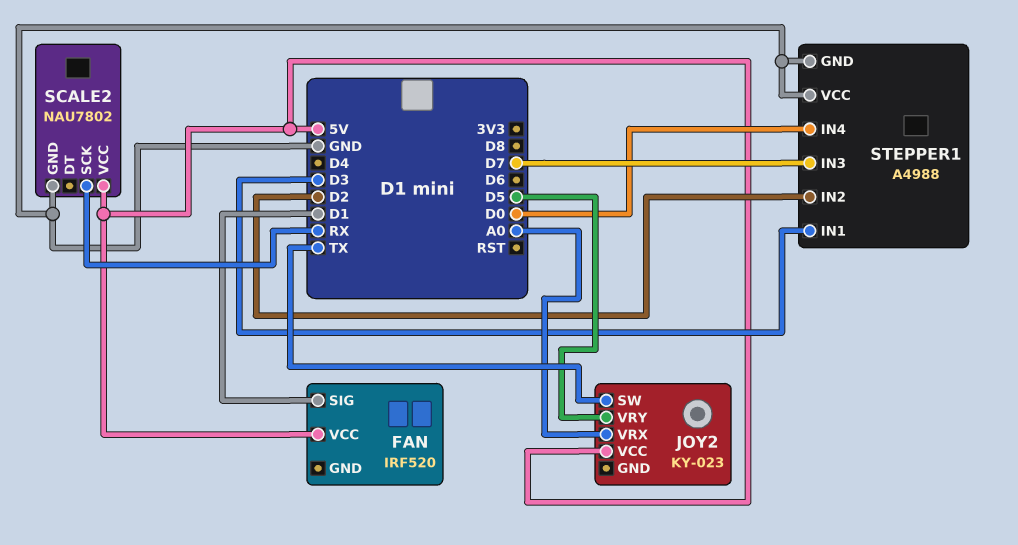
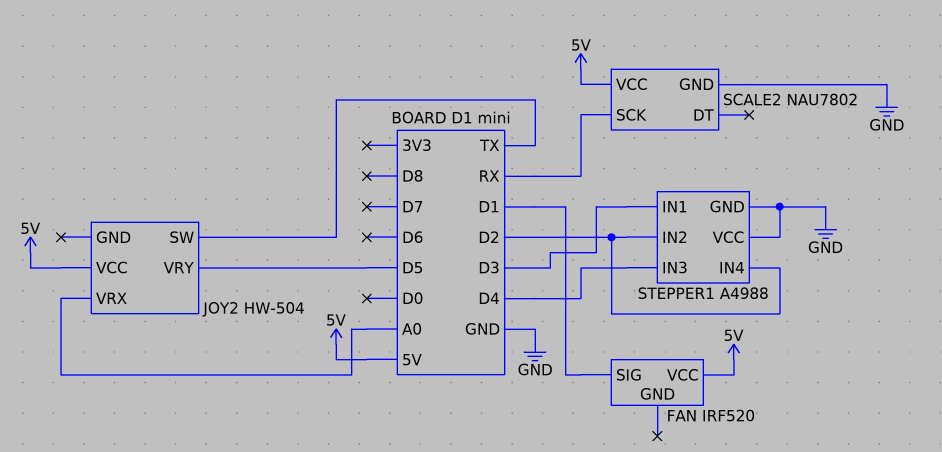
JOY2: KY-023 -> HW-504
STEPPER1 pin IN3: D7 -> D4
STEPPER1 pin IN4: D0 -> D2

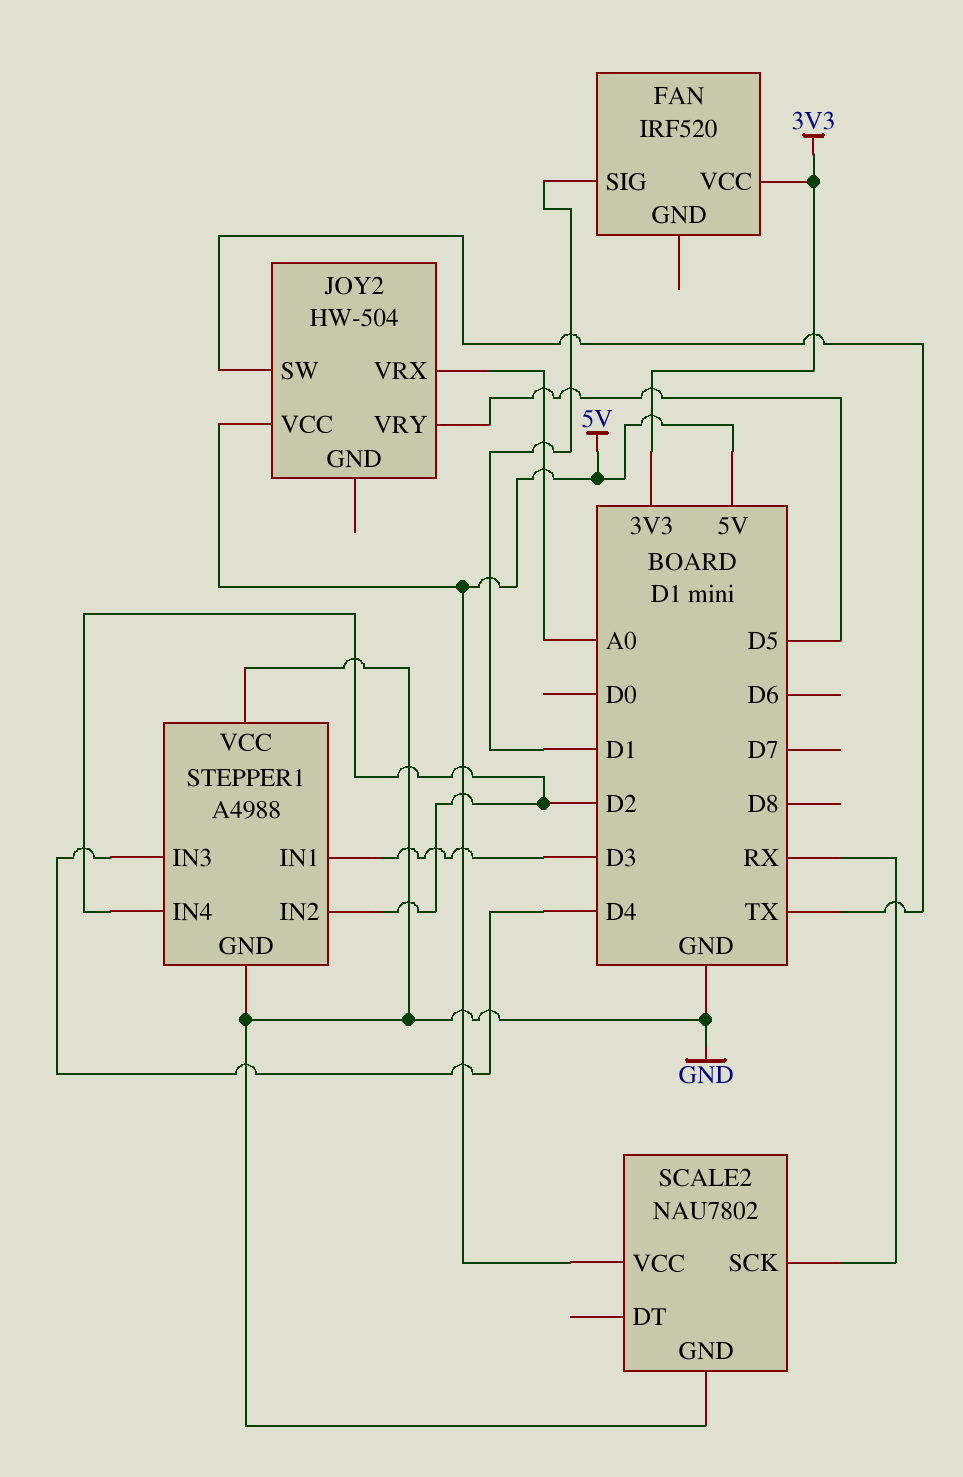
FAN pin VCC: 5V -> 3V3

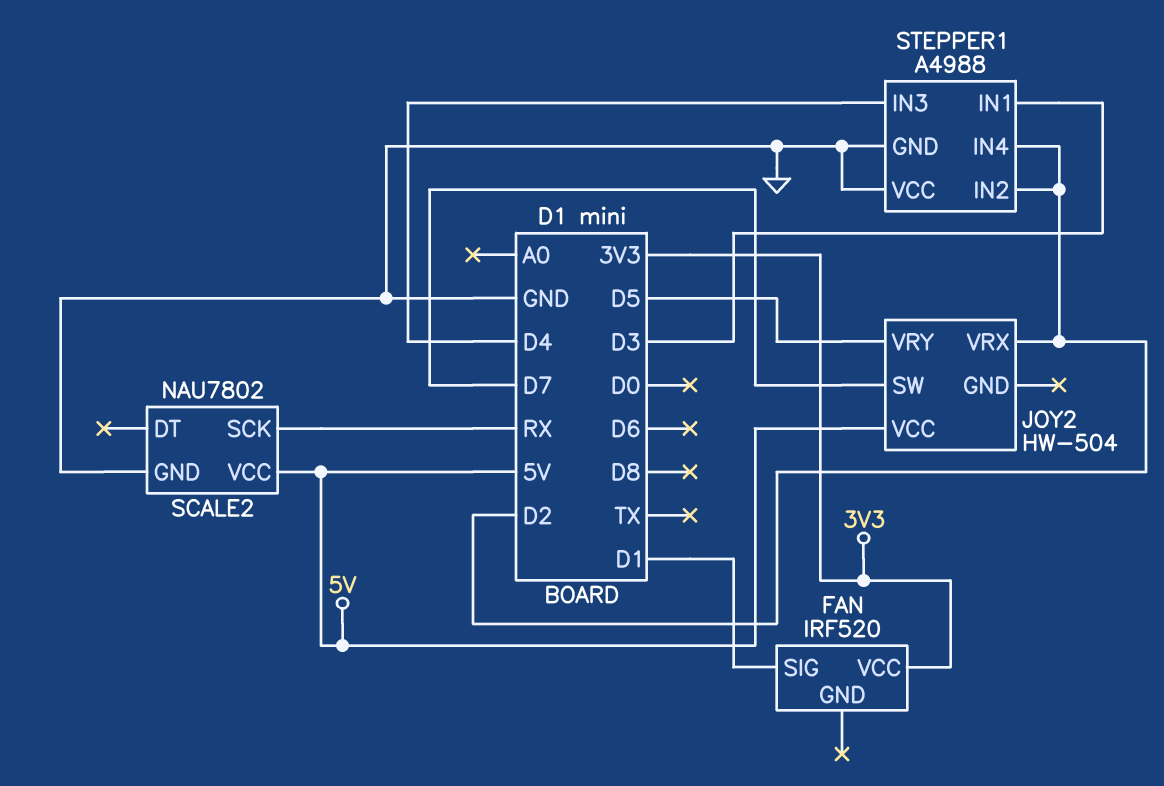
JOY2 pin SW: TX -> D7
JOY2 pin VRX: A0 -> D2

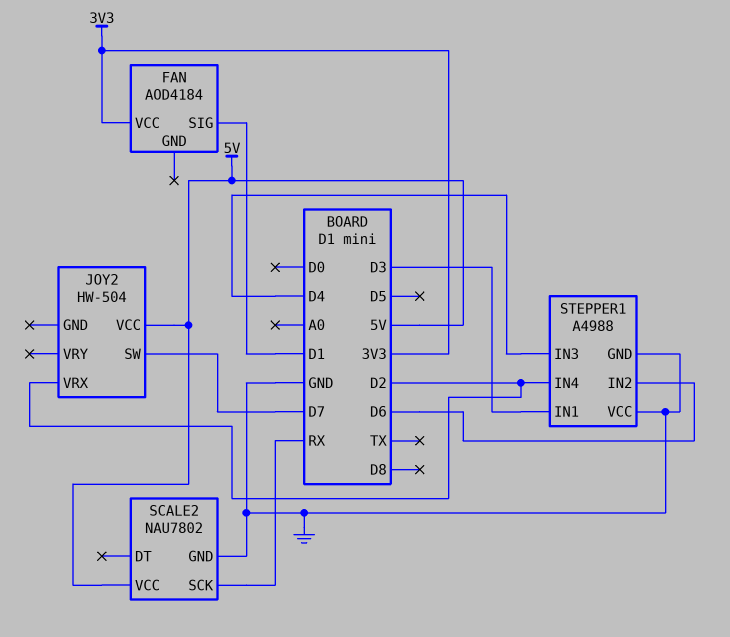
FAN: IRF520 -> AOD4184
JOY2 pin VRY: D5 -> none
STEPPER1 pin IN2: D2 -> D6

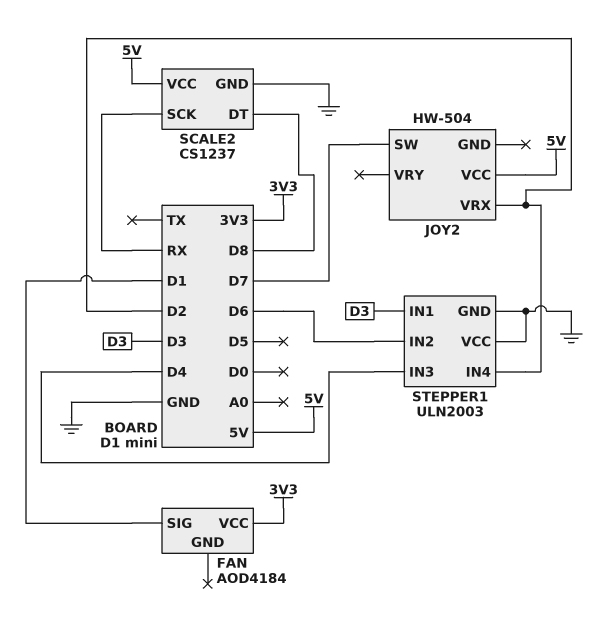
SCALE2: NAU7802 -> CS1237
SCALE2 pin DT: none -> D8
STEPPER1: A4988 -> ULN2003

